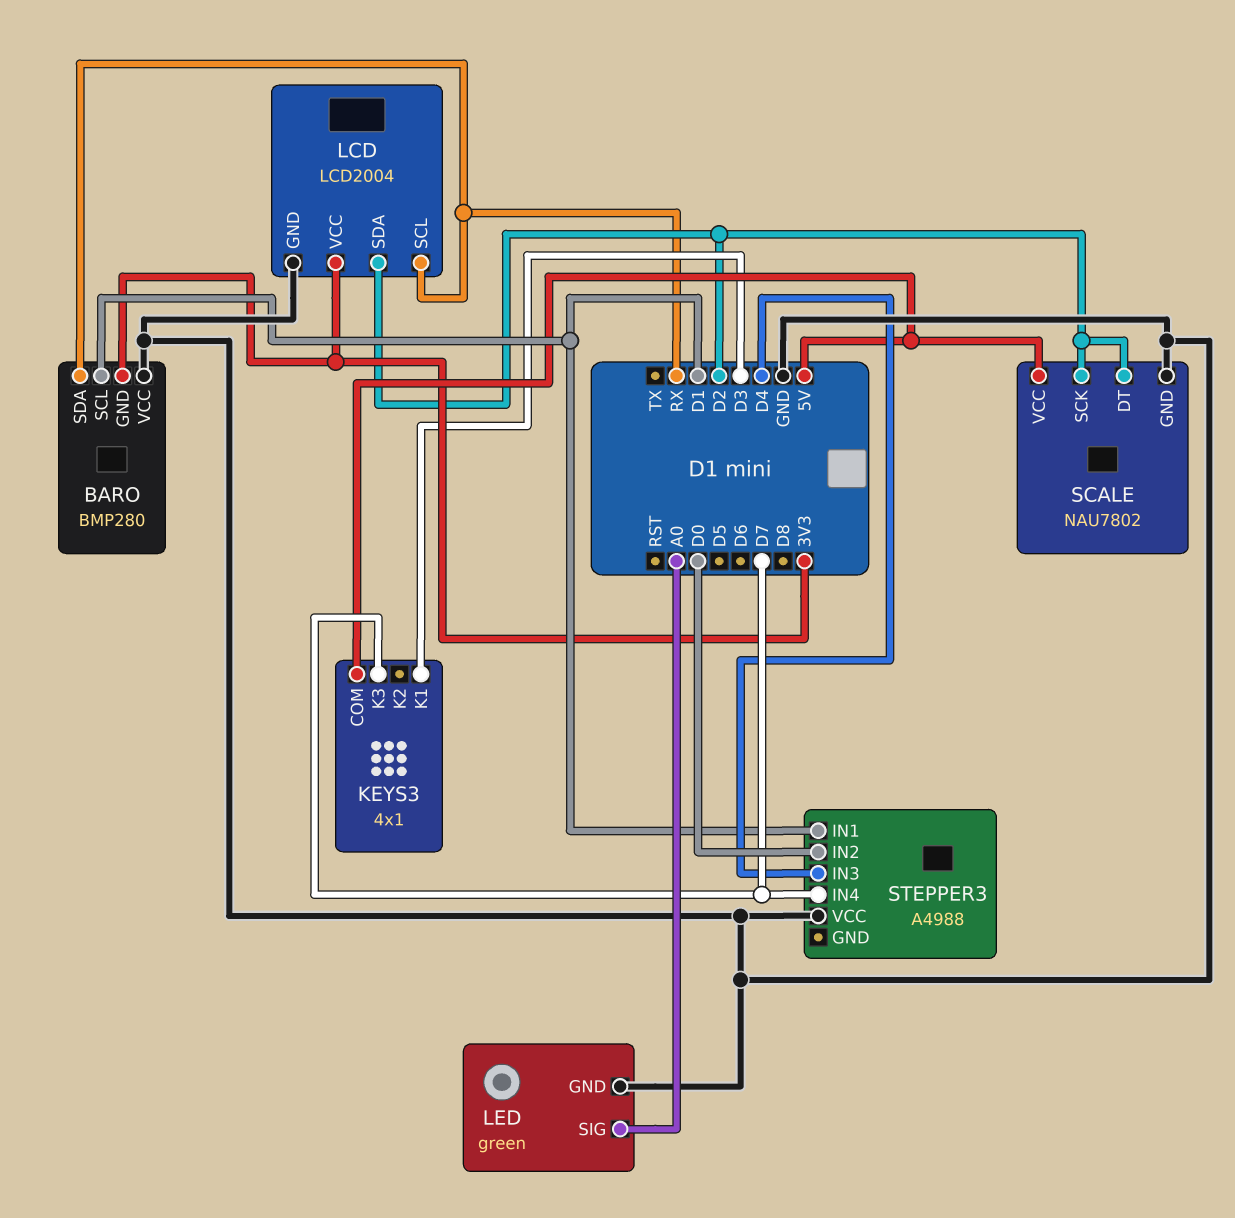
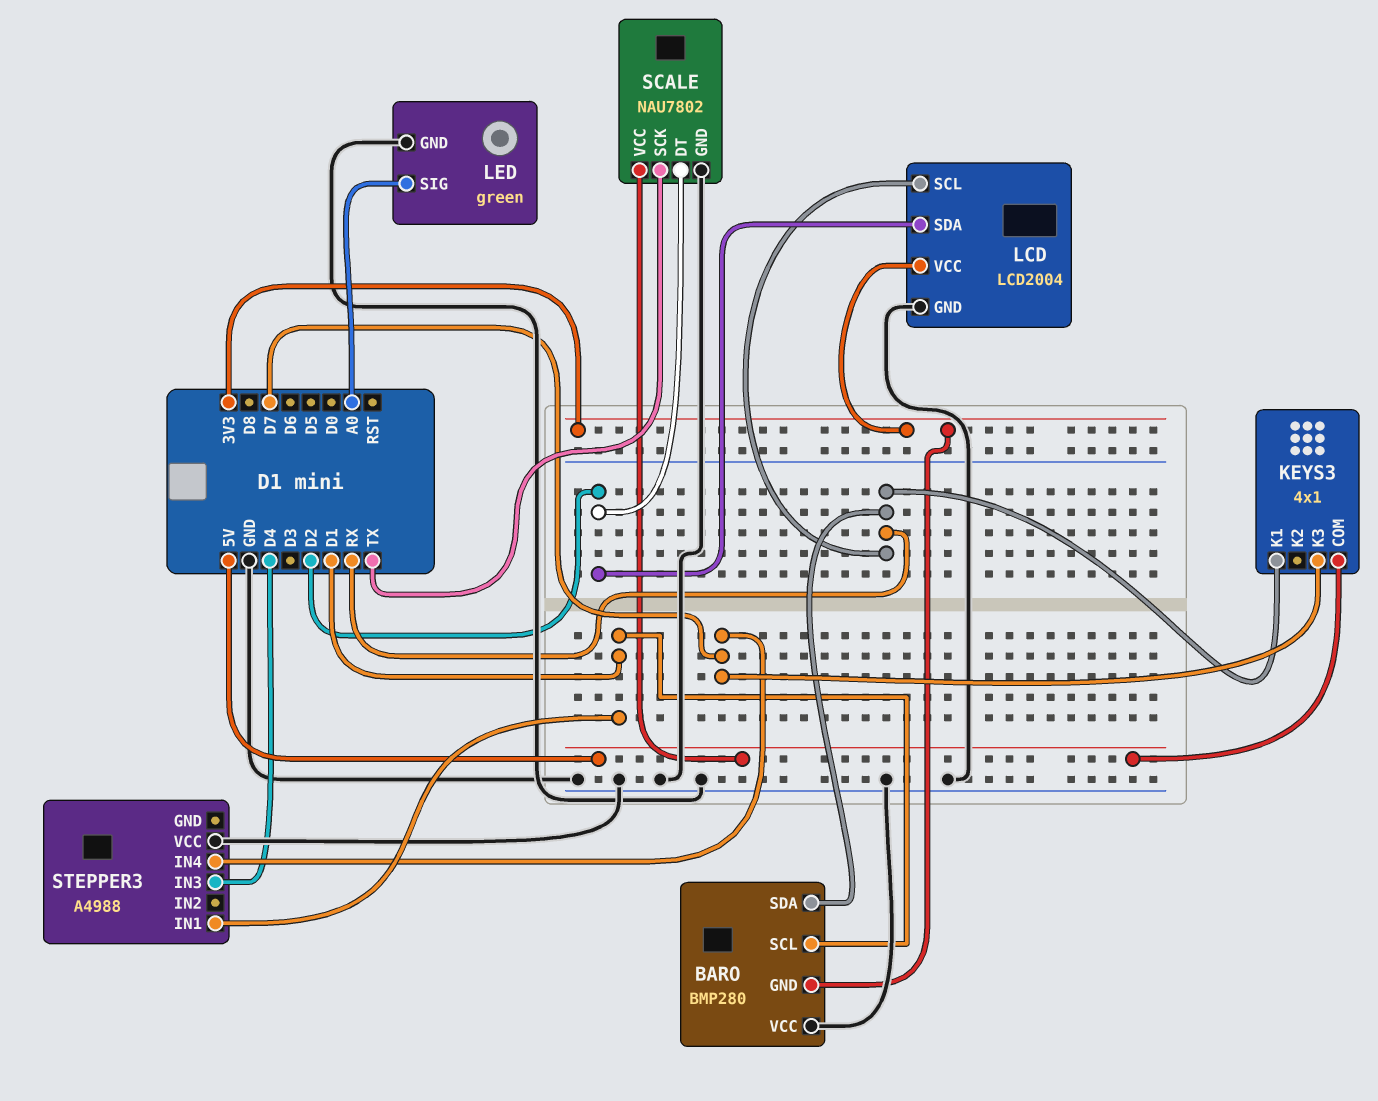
KEYS3 pin K1: D3 -> RX
SCALE pin SCK: D2 -> TX
STEPPER3 pin IN2: D0 -> none

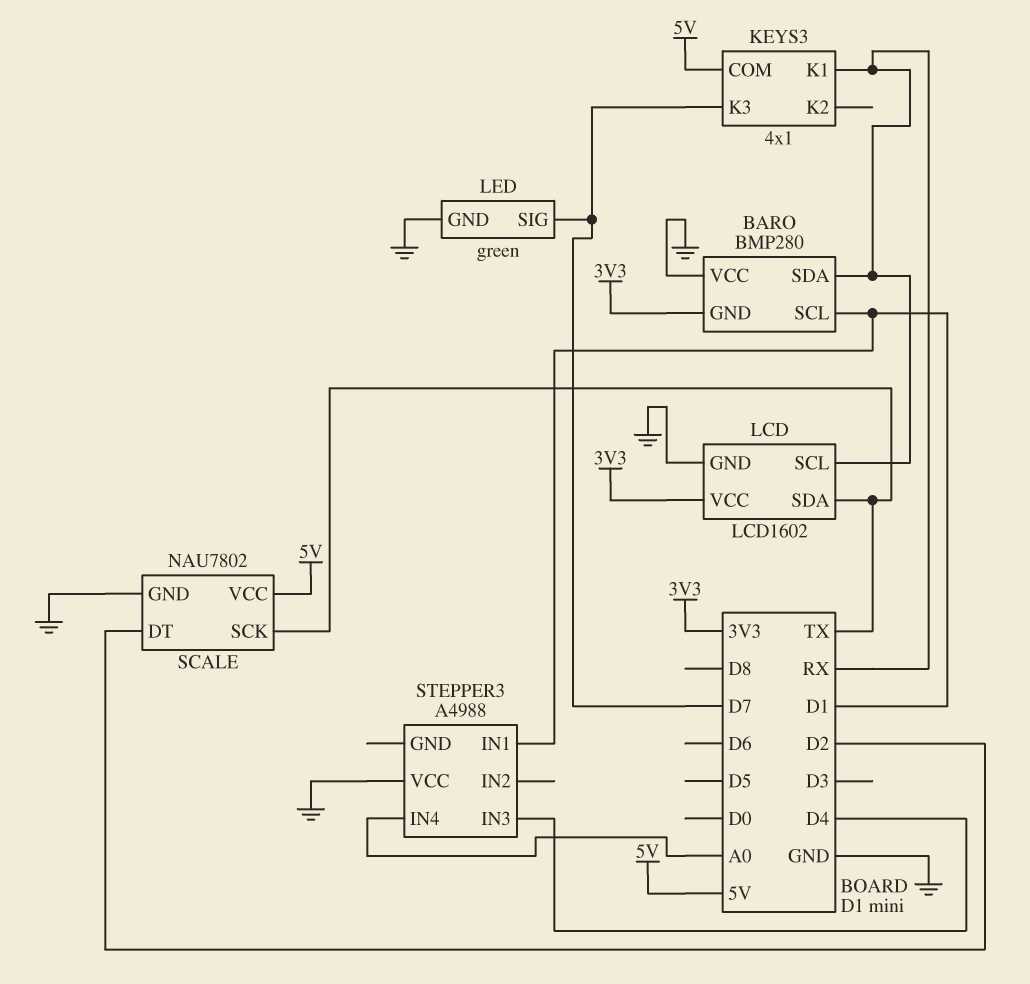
LCD: LCD2004 -> LCD1602
LCD pin SDA: D2 -> TX
LED pin SIG: A0 -> D7
STEPPER3 pin IN4: D7 -> A0

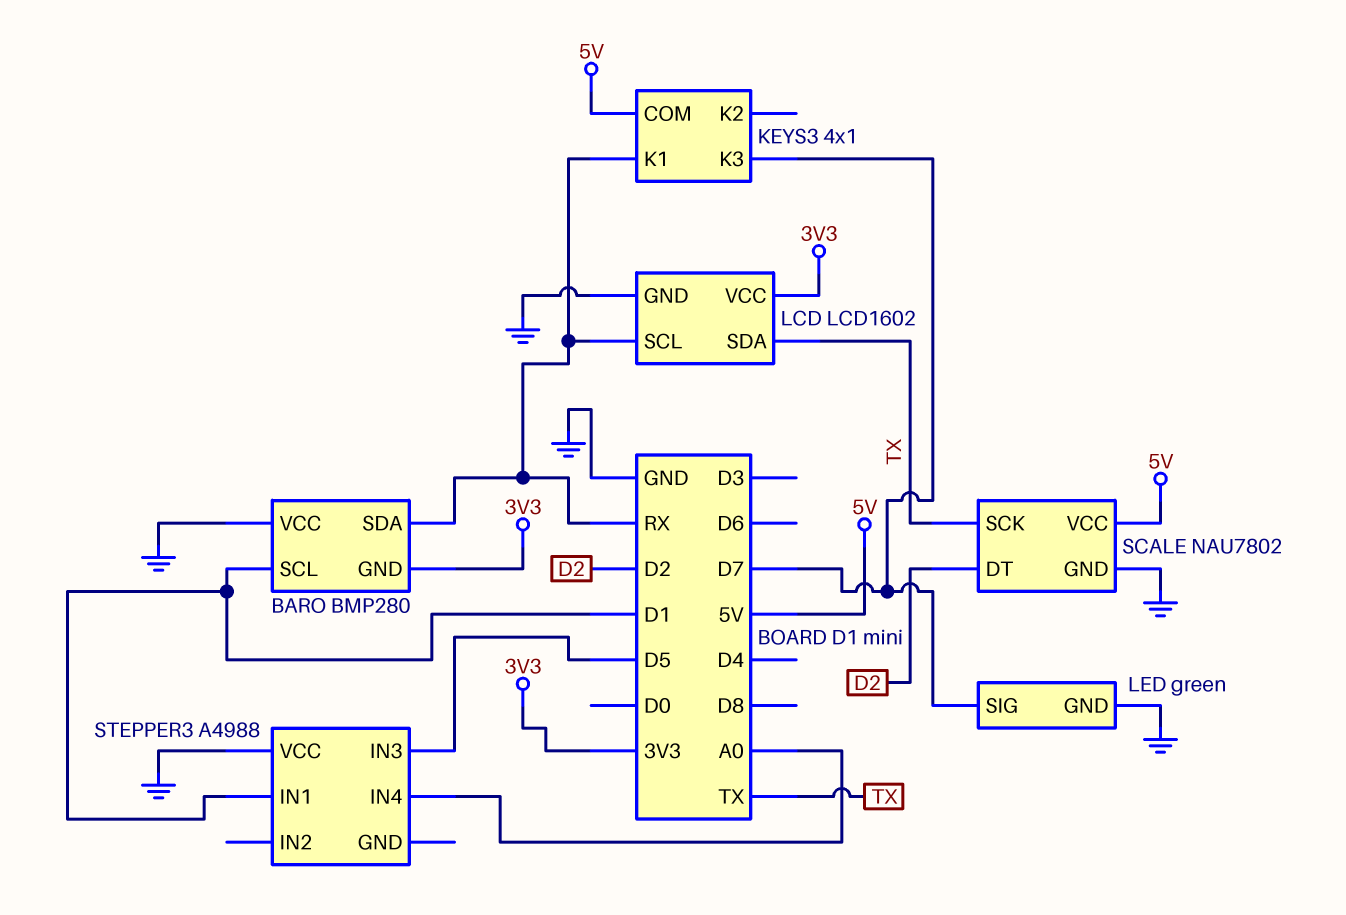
STEPPER3 pin IN3: D4 -> D5

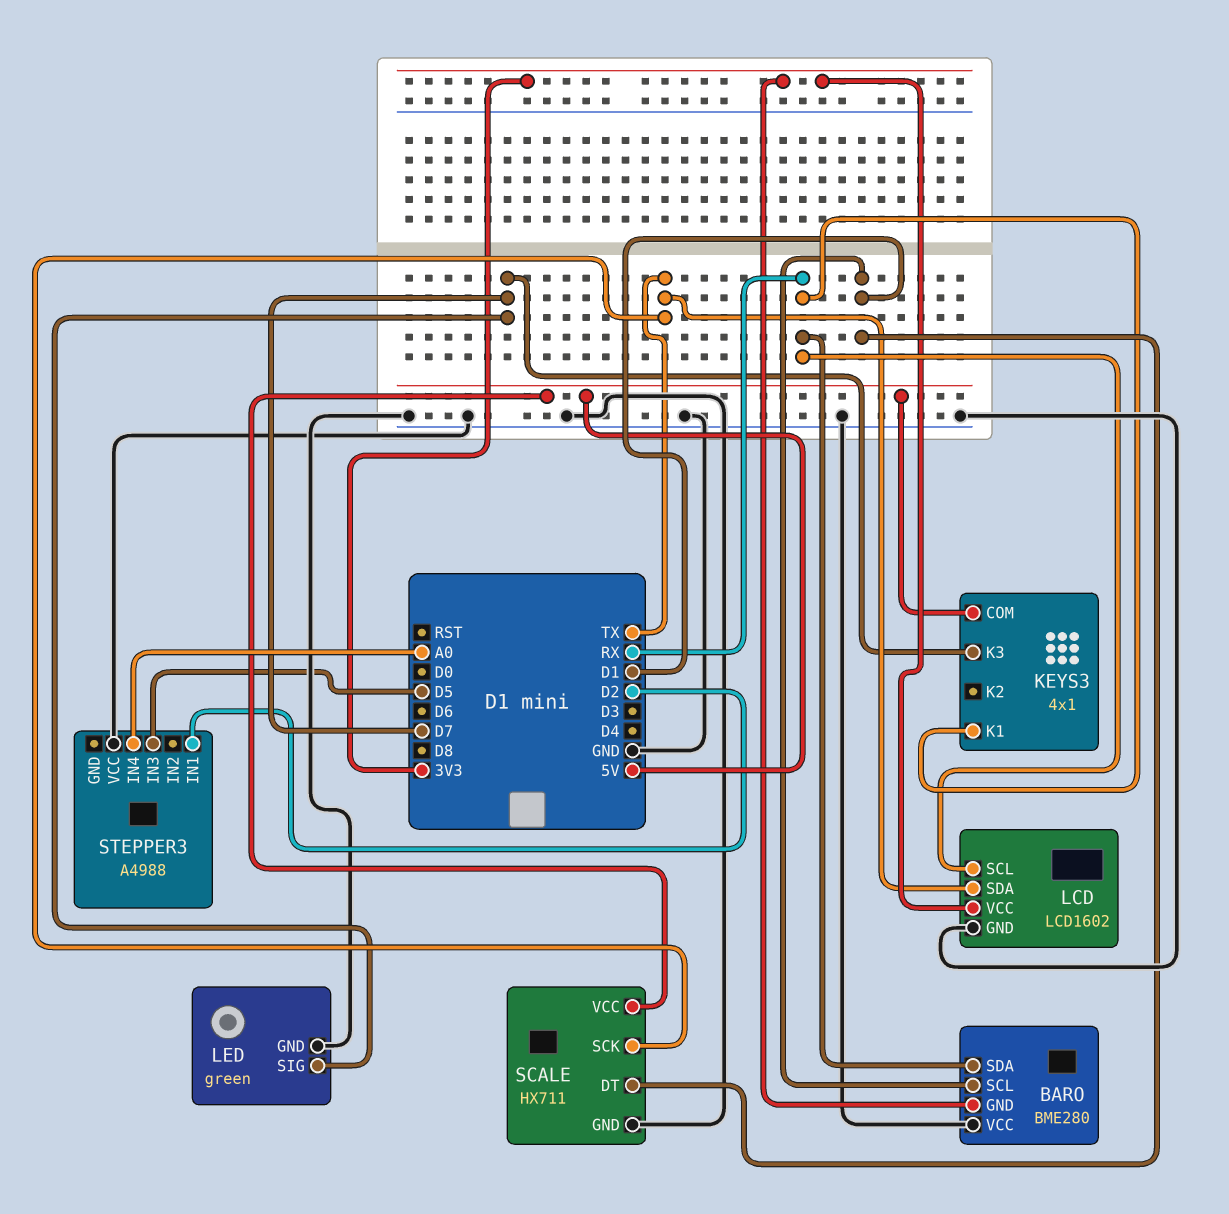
BARO: BMP280 -> BME280
SCALE: NAU7802 -> HX711
SCALE pin DT: D2 -> D1
STEPPER3 pin IN1: D1 -> D2

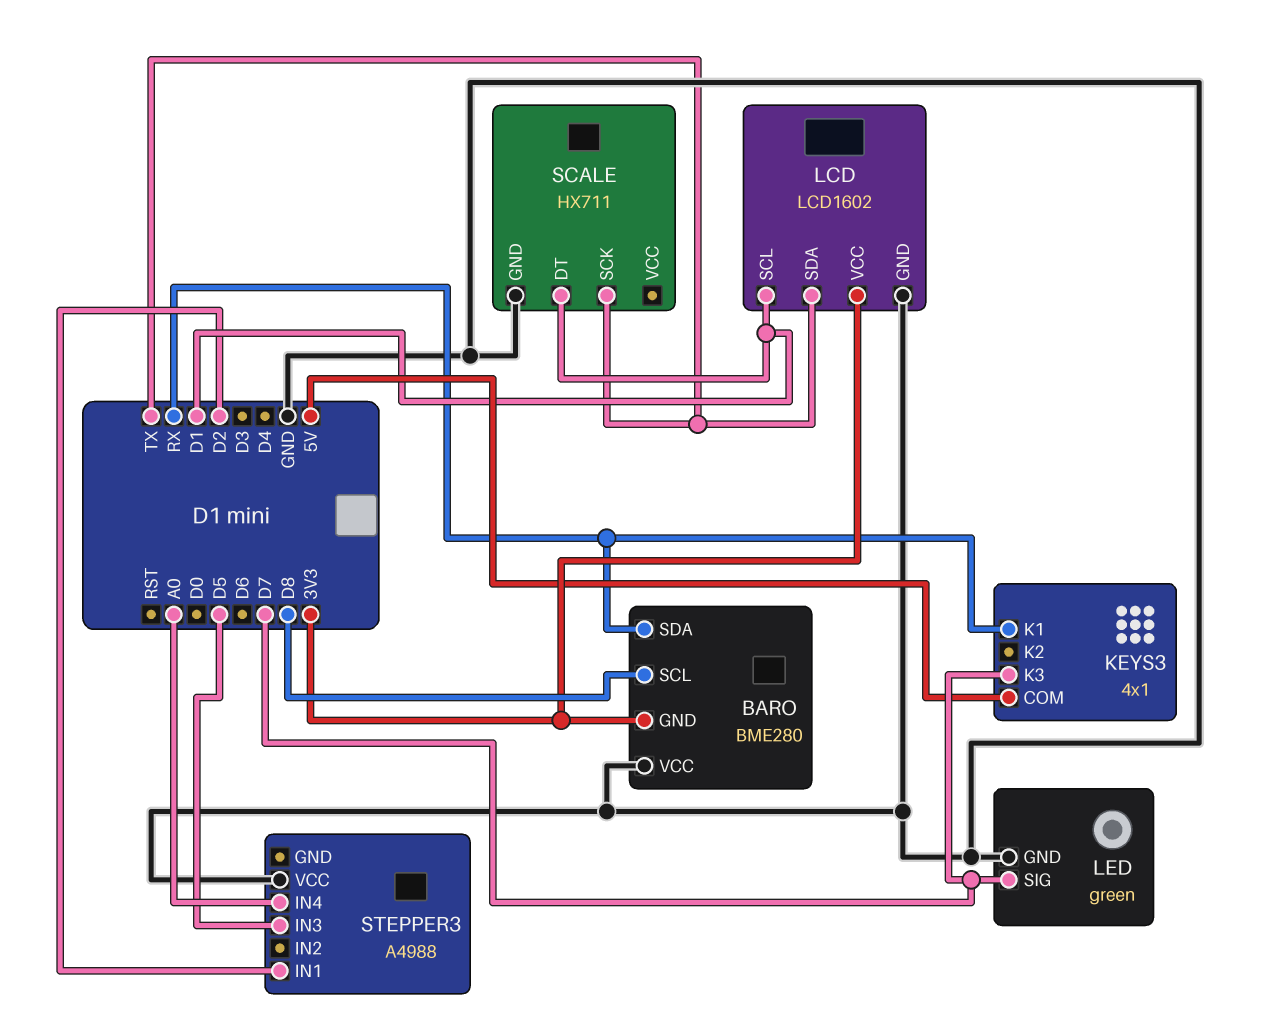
BARO pin SCL: D1 -> D8
LCD pin SCL: RX -> D1
SCALE pin VCC: 5V -> none

